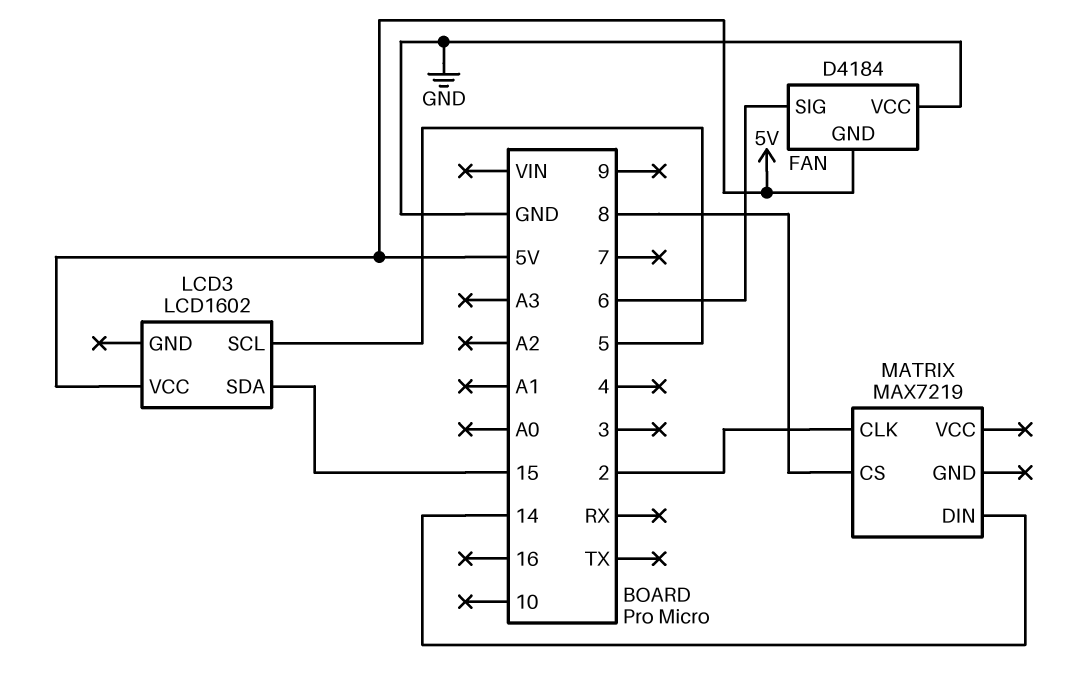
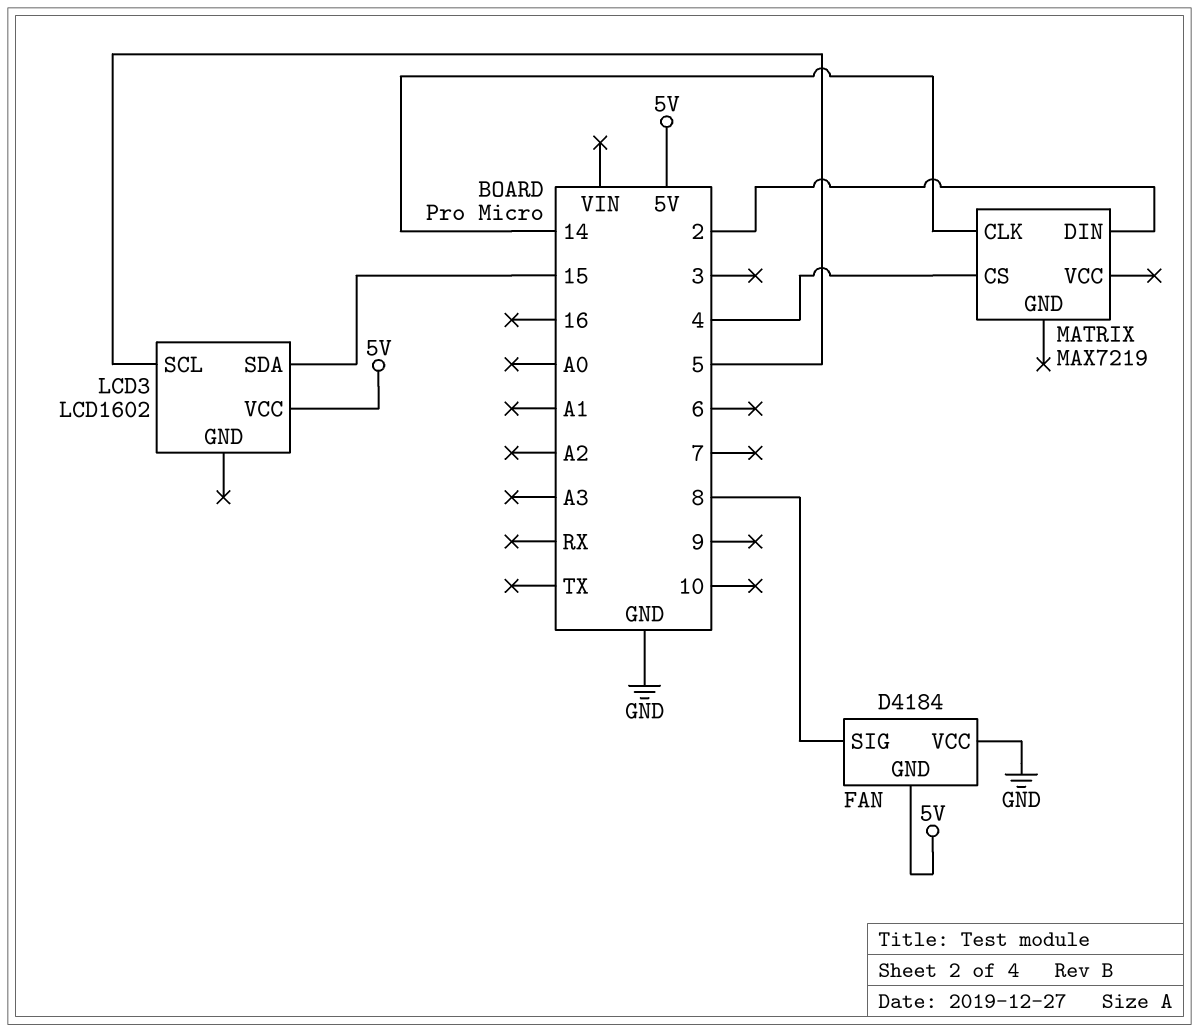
FAN pin SIG: 6 -> 8
MATRIX pin CLK: 2 -> 14
MATRIX pin CS: 8 -> 4
MATRIX pin DIN: 14 -> 2

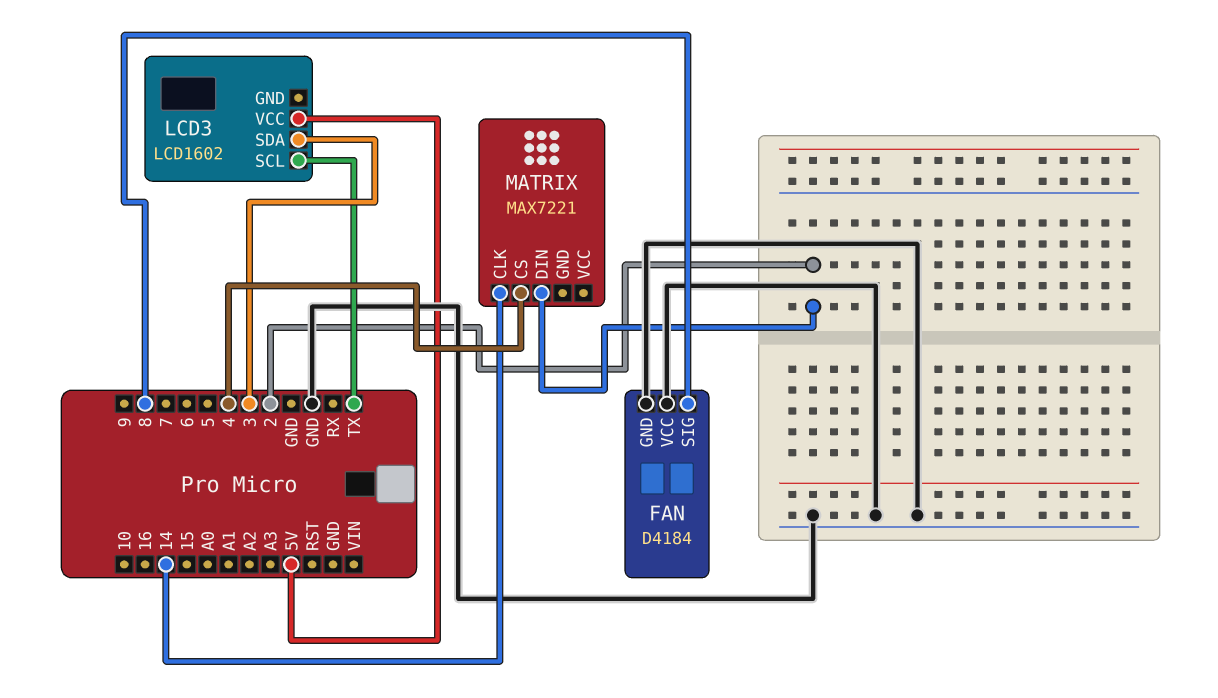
FAN pin GND: 5V -> GND
LCD3 pin SCL: 5 -> TX
LCD3 pin SDA: 15 -> 3
MATRIX: MAX7219 -> MAX7221

